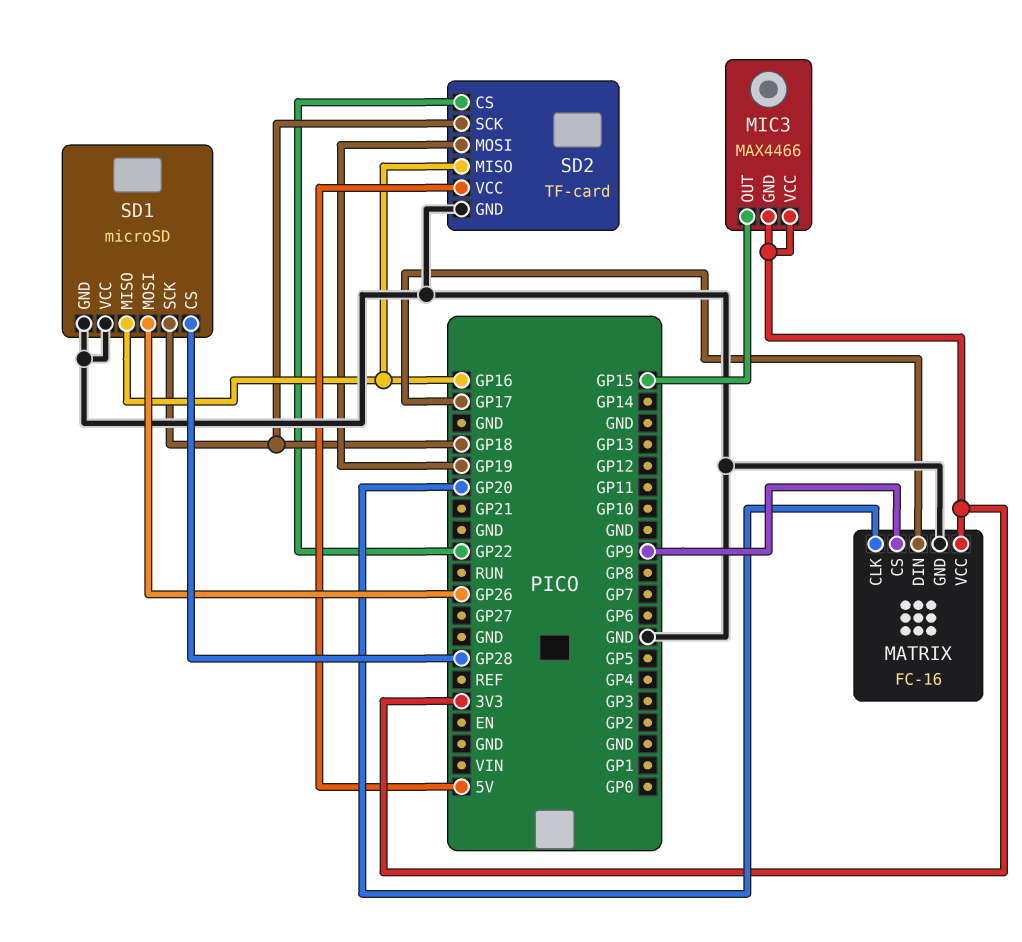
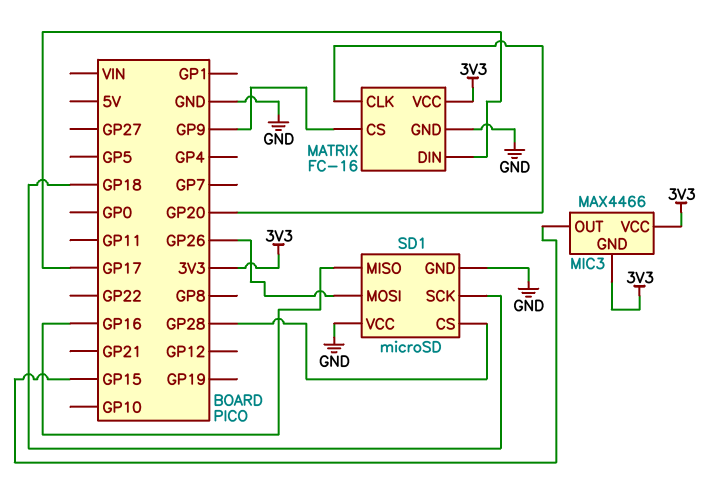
SD2: TF-card -> none
SD2 pin CS: GP22 -> none
SD2 pin GND: GND -> none
SD2 pin MISO: GP16 -> none
SD2 pin MOSI: GP19 -> none
SD2 pin SCK: GP18 -> none
SD2 pin VCC: 5V -> none

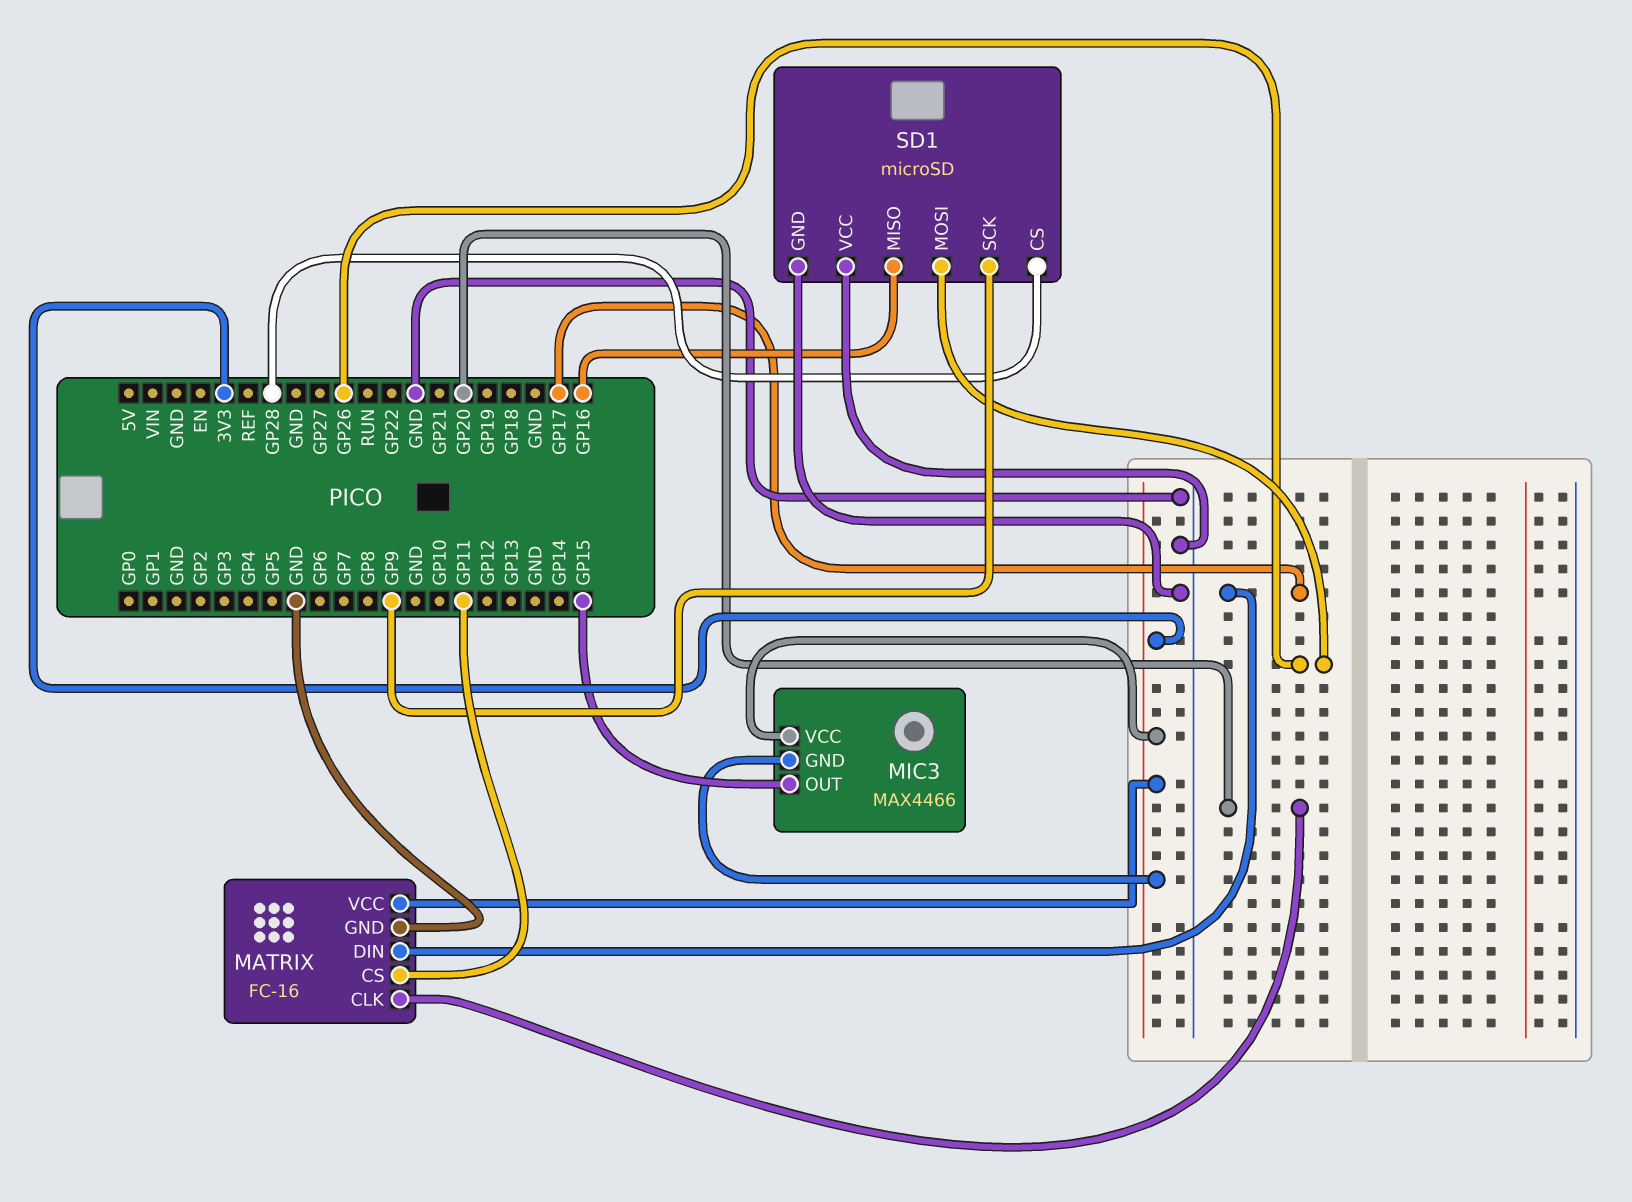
MATRIX pin CS: GP9 -> GP11
SD1 pin SCK: GP18 -> GP9

